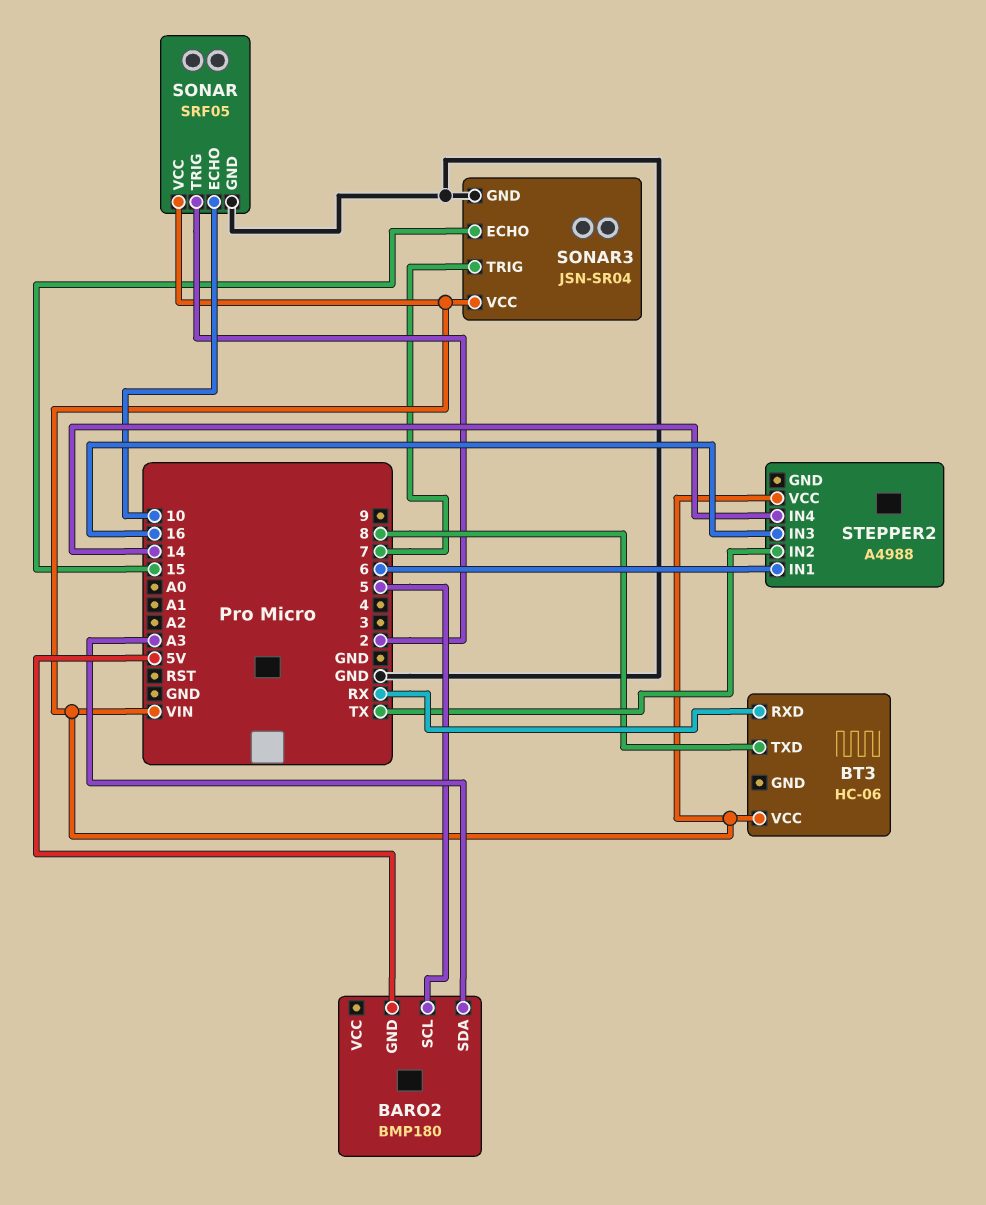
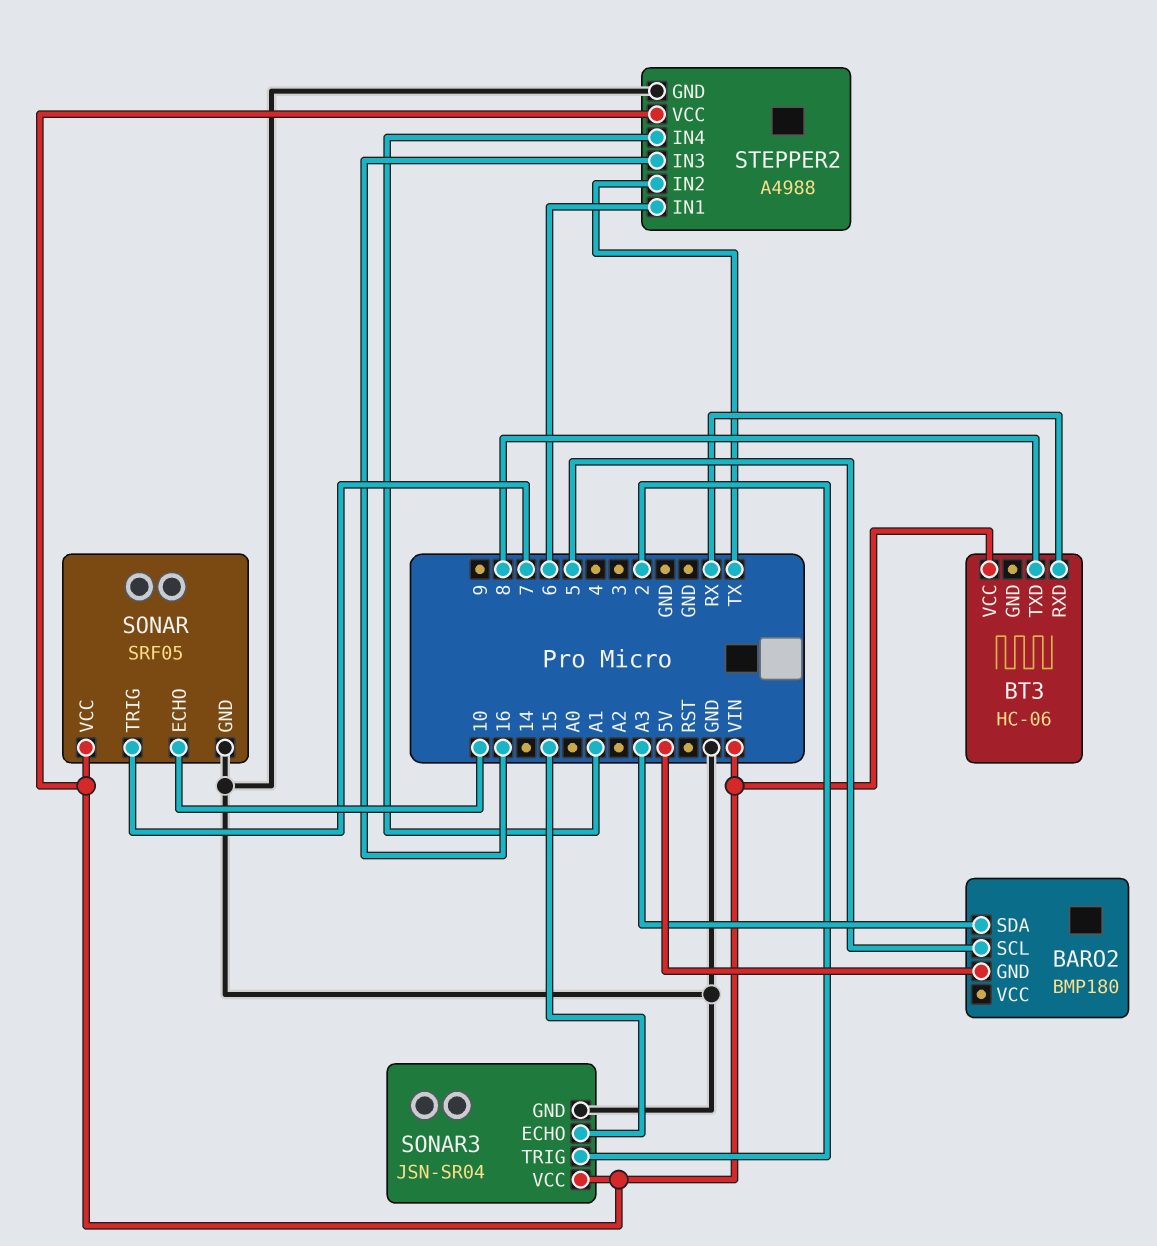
SONAR pin TRIG: 2 -> 7
SONAR3 pin TRIG: 7 -> 2
STEPPER2 pin GND: none -> GND
STEPPER2 pin IN4: 14 -> A1

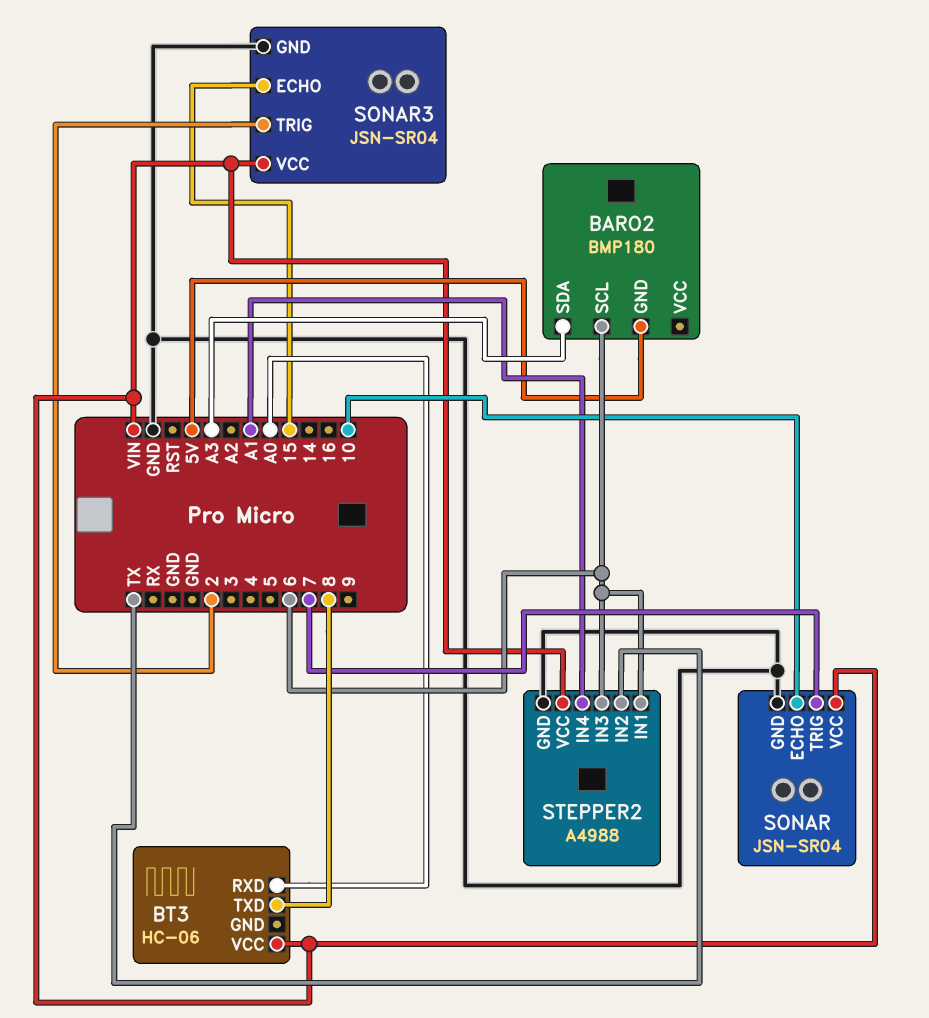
BARO2 pin SCL: 5 -> 6
BT3 pin RXD: RX -> A0
SONAR: SRF05 -> JSN-SR04
STEPPER2 pin IN3: 16 -> 6

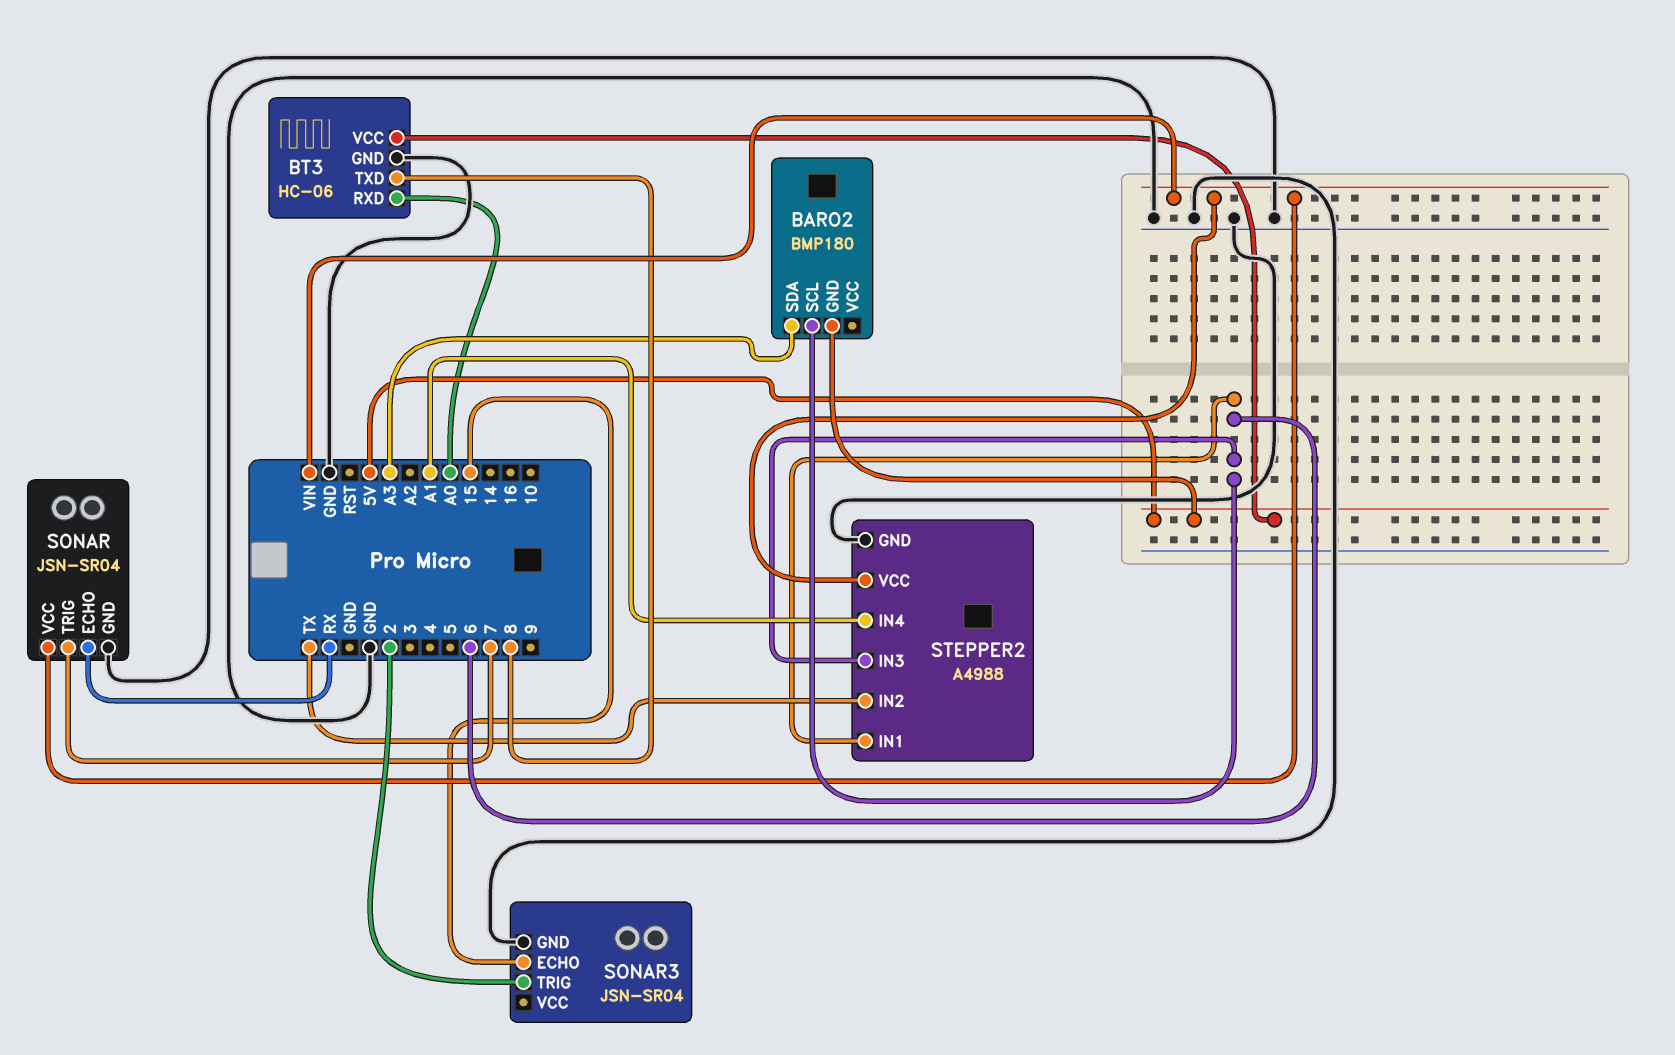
BT3 pin GND: none -> GND
BT3 pin VCC: VIN -> 5V
SONAR pin ECHO: 10 -> RX
SONAR3 pin VCC: VIN -> none

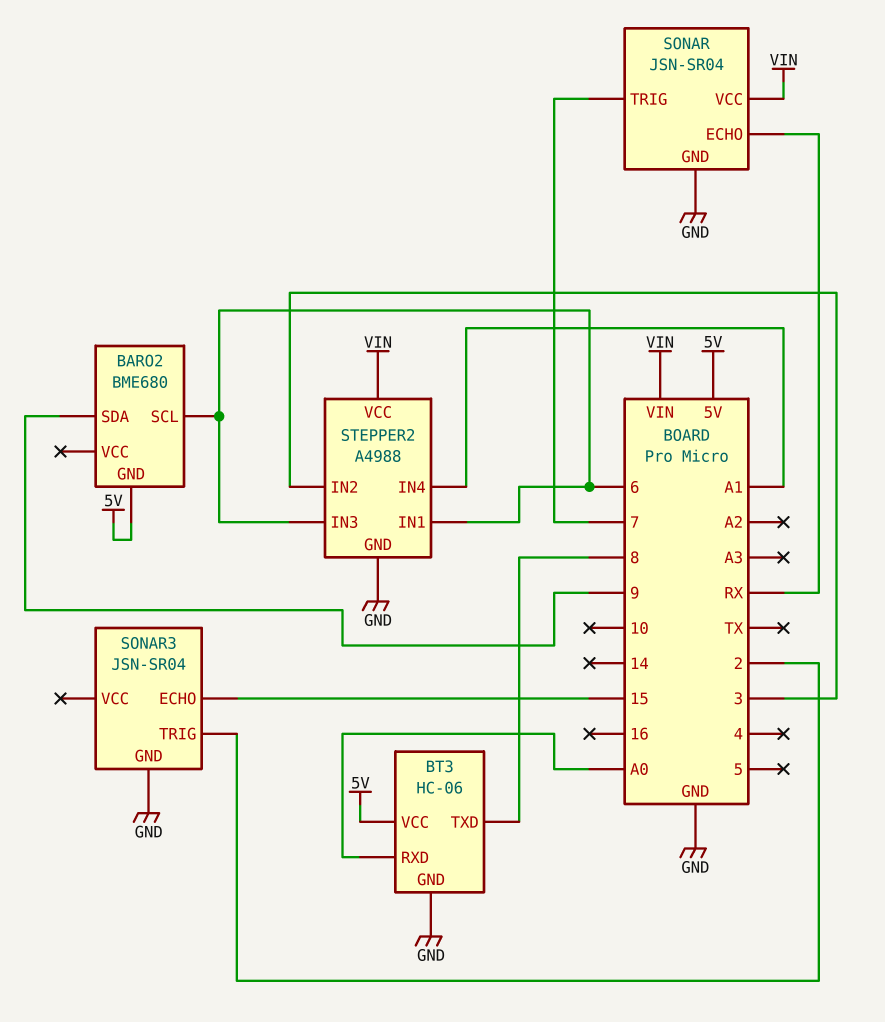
BARO2: BMP180 -> BME680
BARO2 pin SDA: A3 -> 9
STEPPER2 pin IN2: TX -> 3

